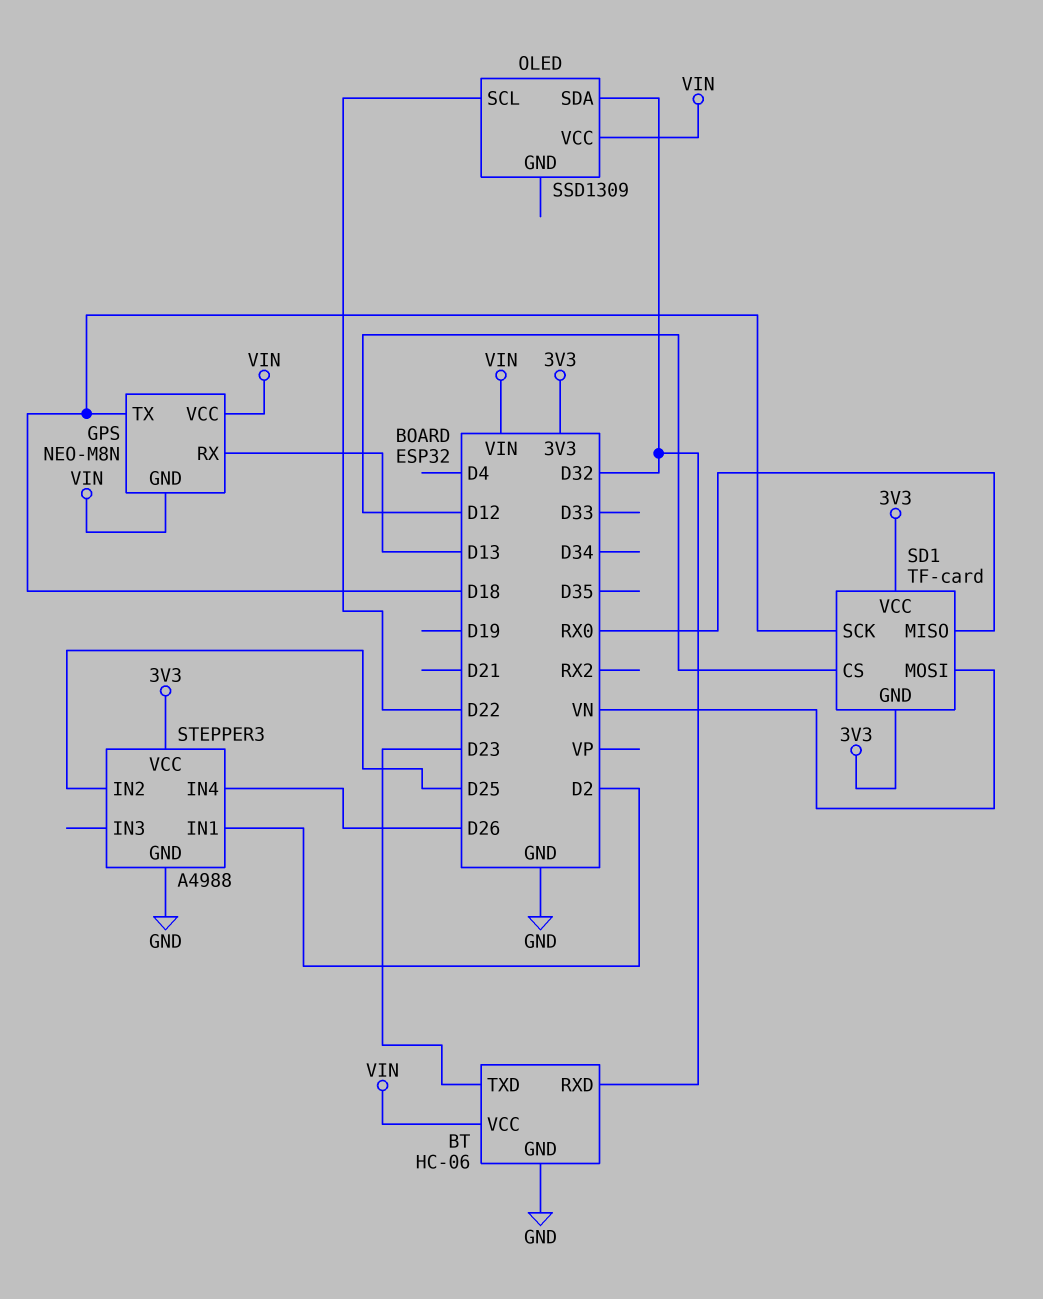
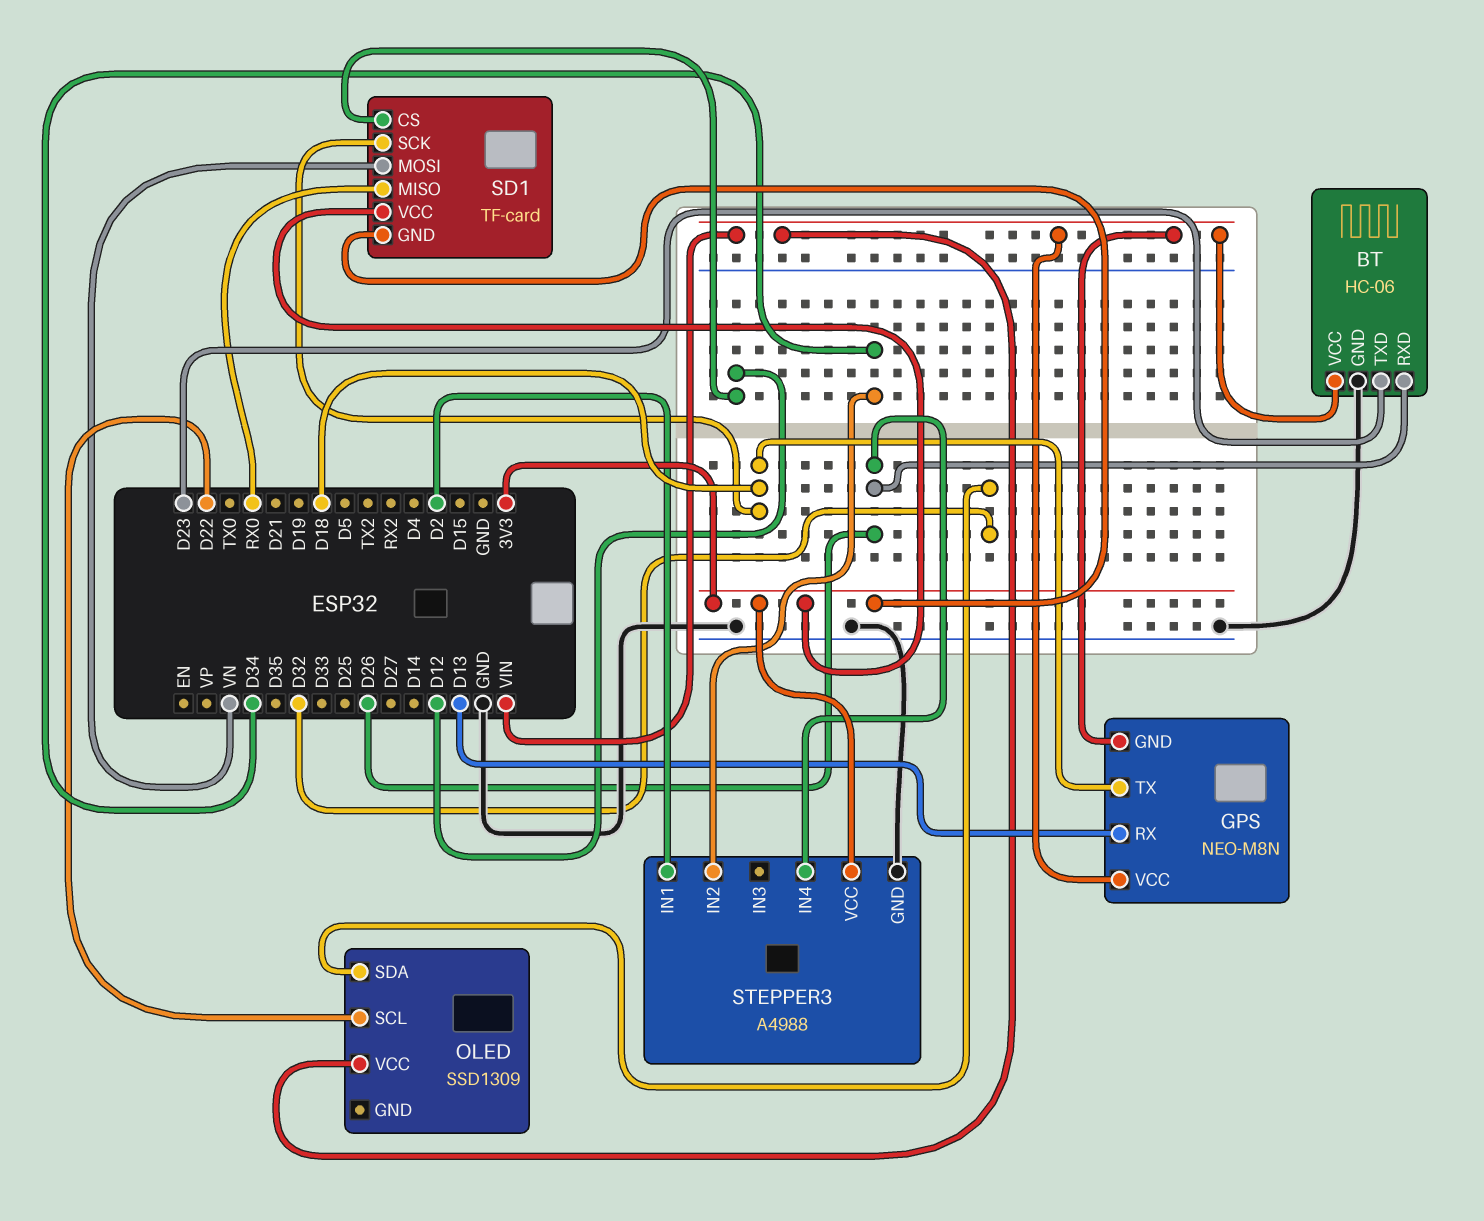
BT pin RXD: D32 -> D26
STEPPER3 pin IN2: D25 -> D34

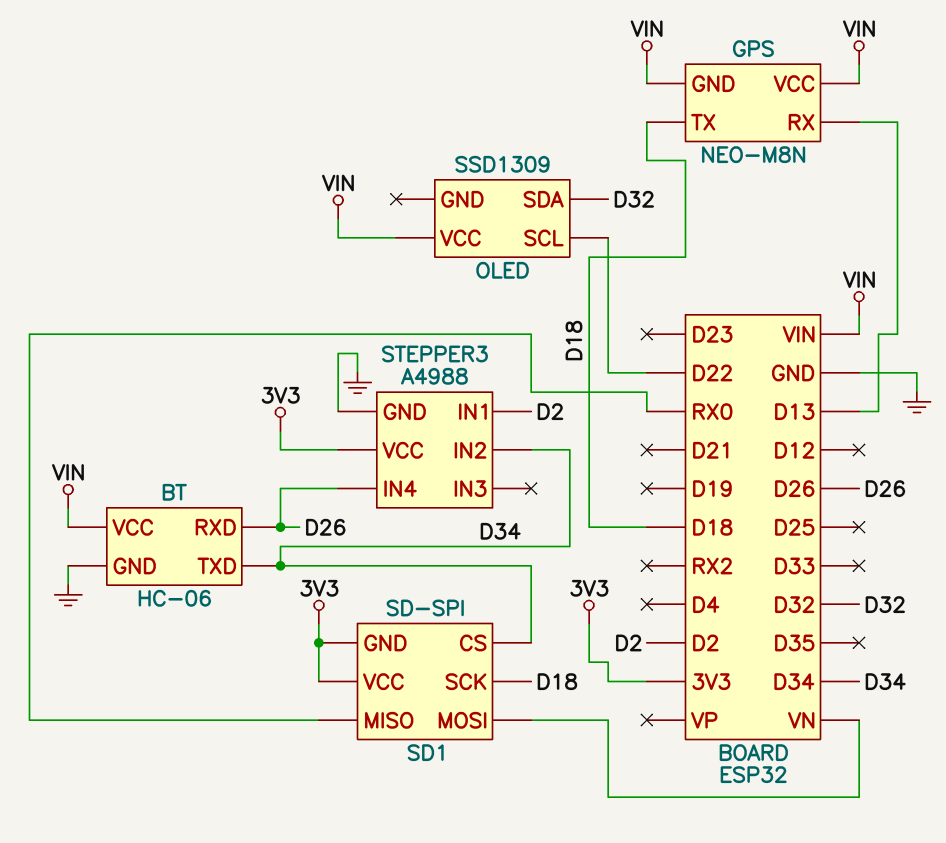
BT pin TXD: D23 -> D34
SD1: TF-card -> SD-SPI
SD1 pin CS: D12 -> D34

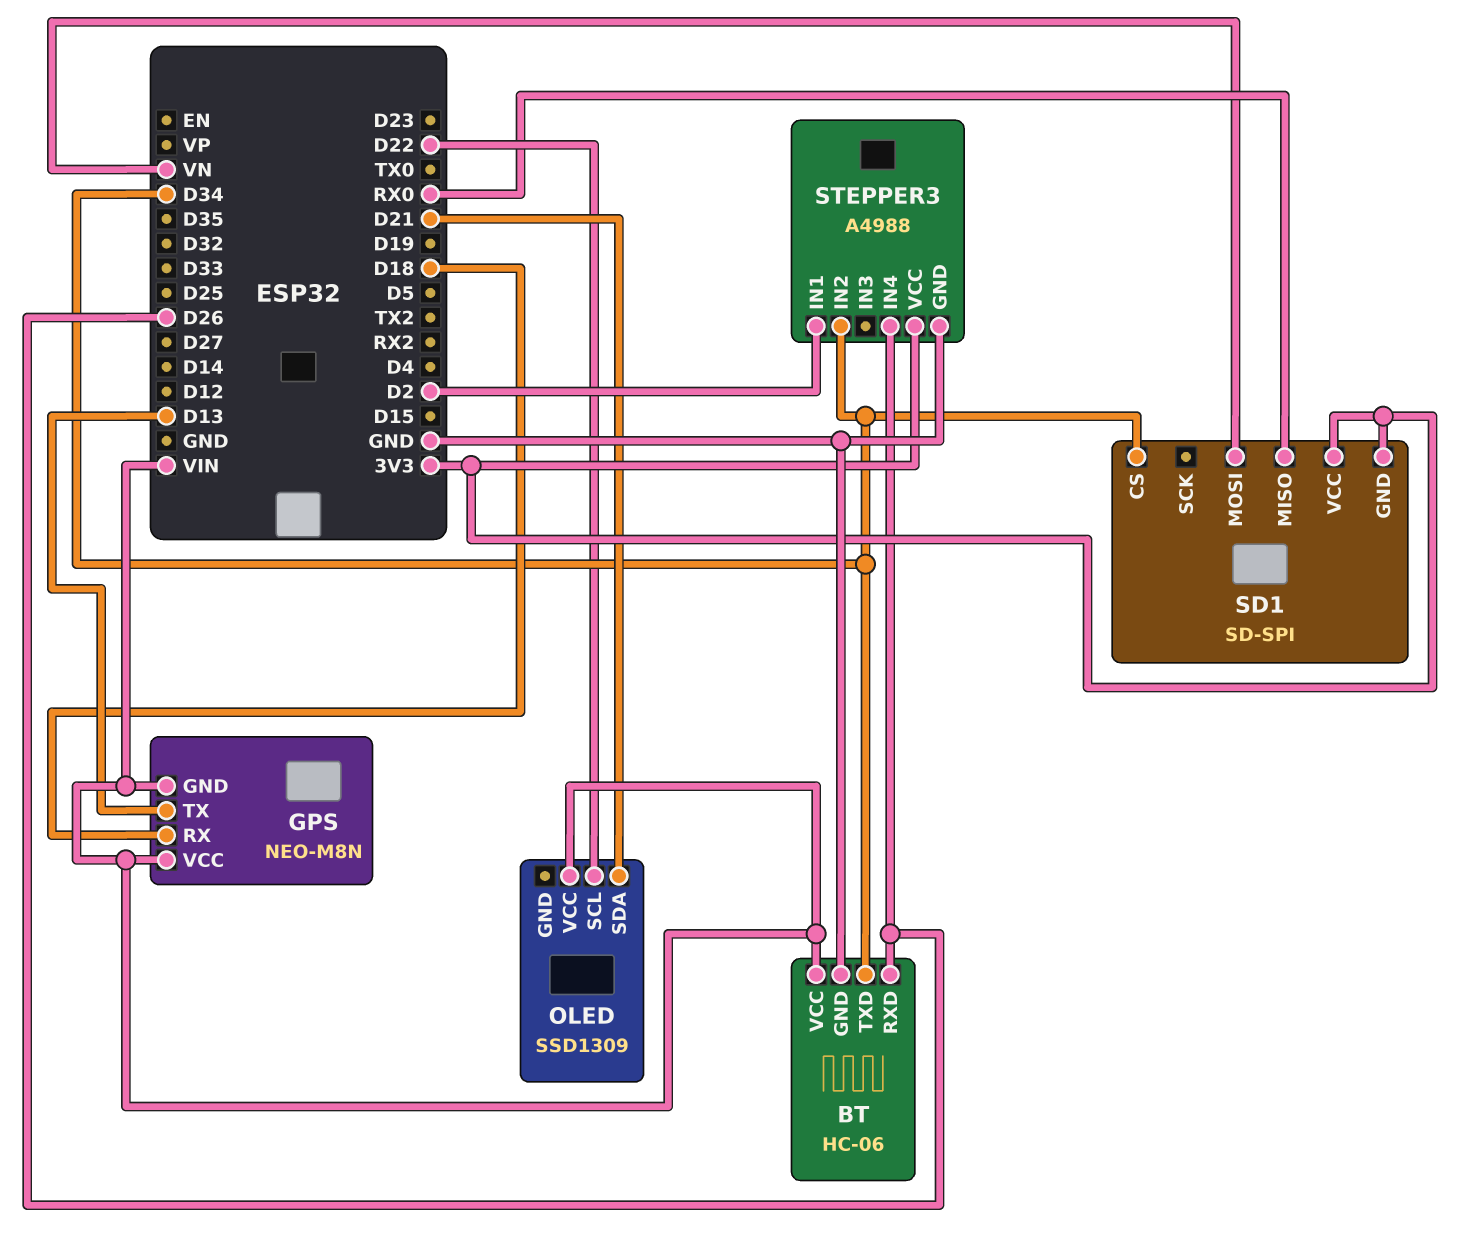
GPS pin RX: D13 -> D18
GPS pin TX: D18 -> D13
OLED pin SDA: D32 -> D21
SD1 pin SCK: D18 -> none

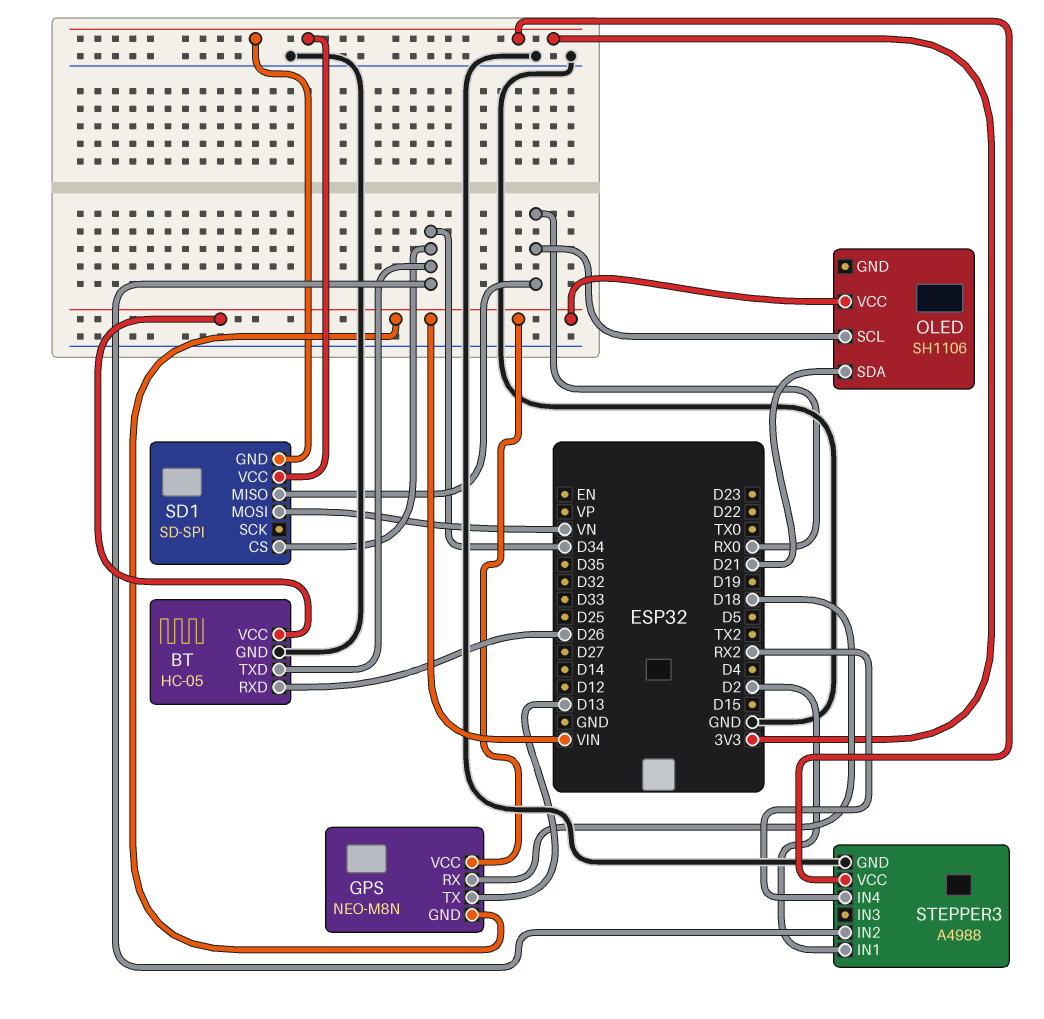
BT: HC-06 -> HC-05
OLED: SSD1309 -> SH1106
OLED pin SCL: D22 -> RX0
STEPPER3 pin IN4: D26 -> RX2

